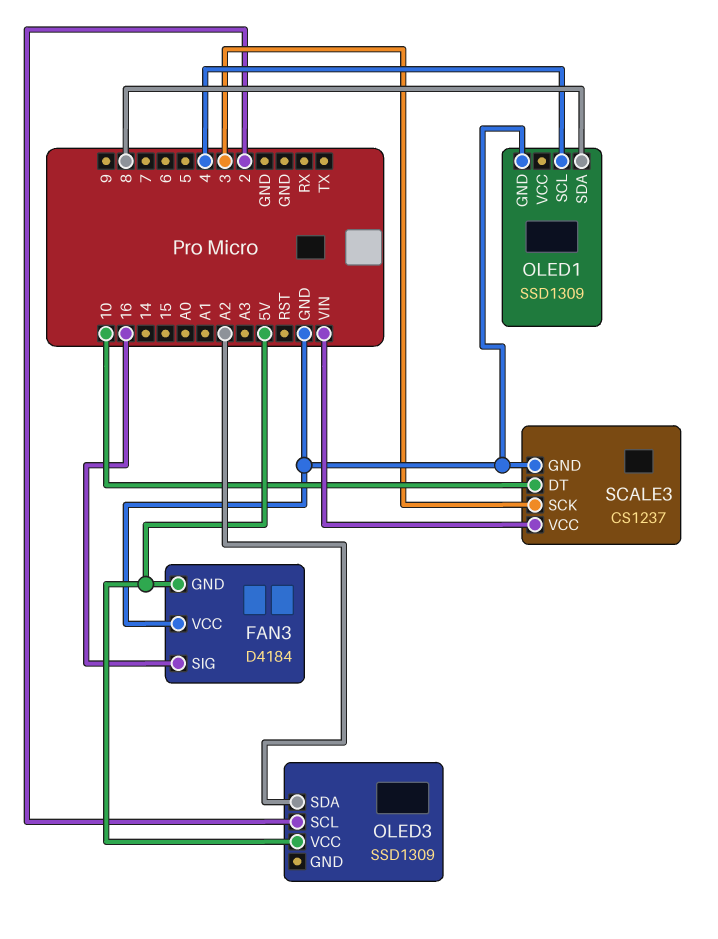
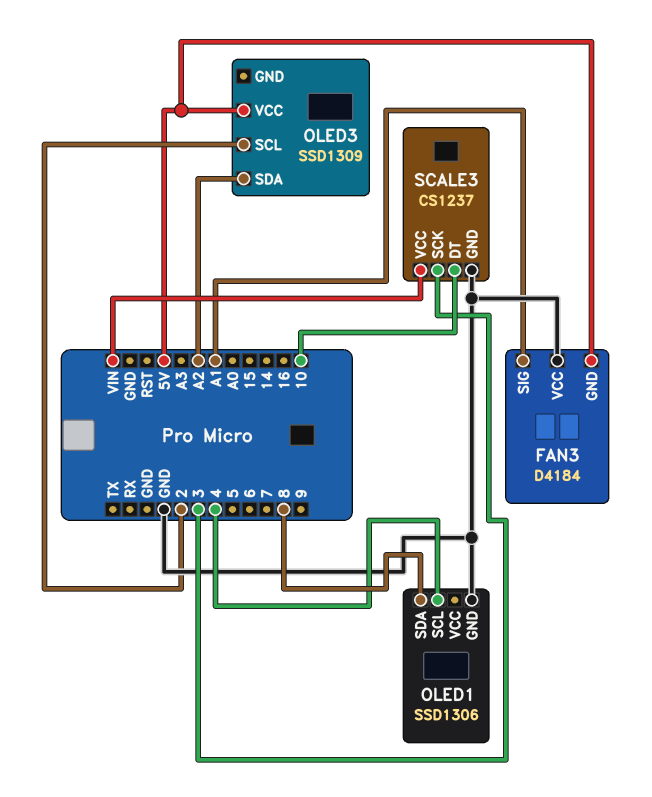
FAN3 pin SIG: 16 -> A1
OLED1: SSD1309 -> SSD1306

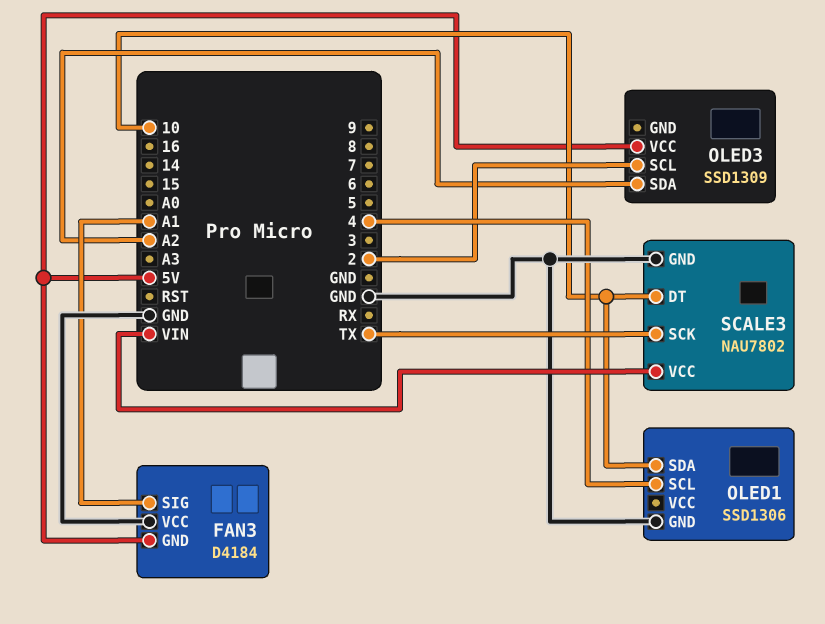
OLED1 pin SDA: 8 -> 10
SCALE3: CS1237 -> NAU7802
SCALE3 pin SCK: 3 -> TX

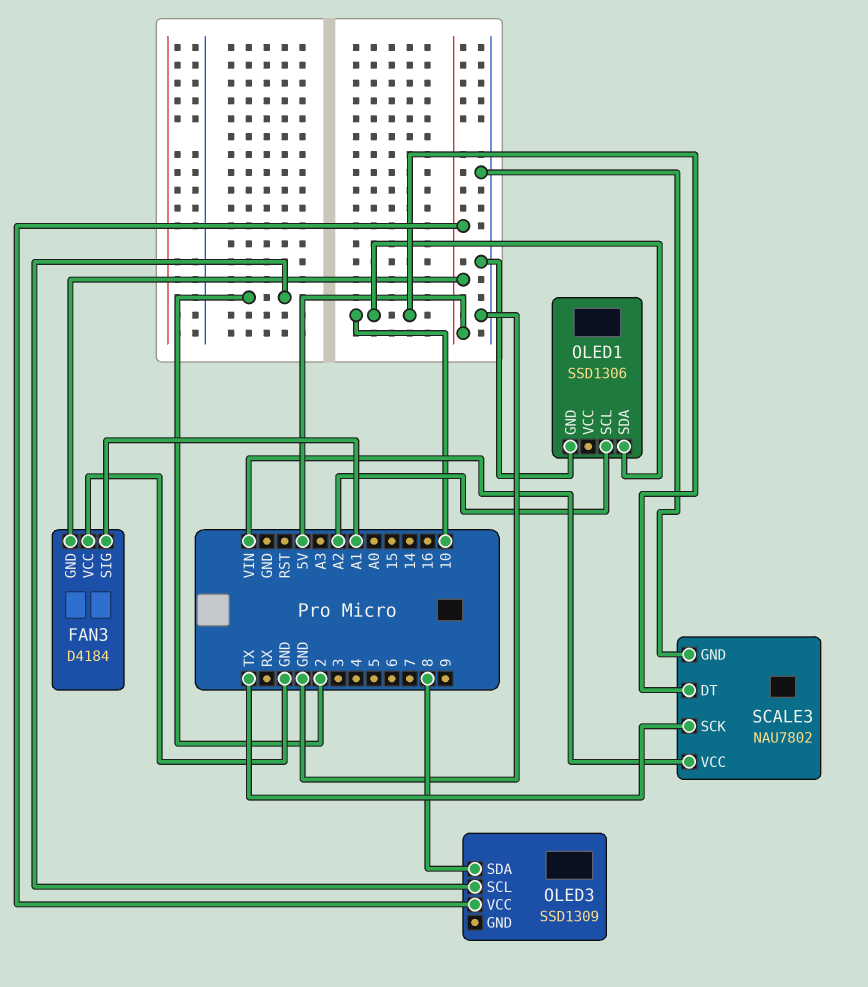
OLED1 pin SCL: 4 -> A2
OLED3 pin SDA: A2 -> 8

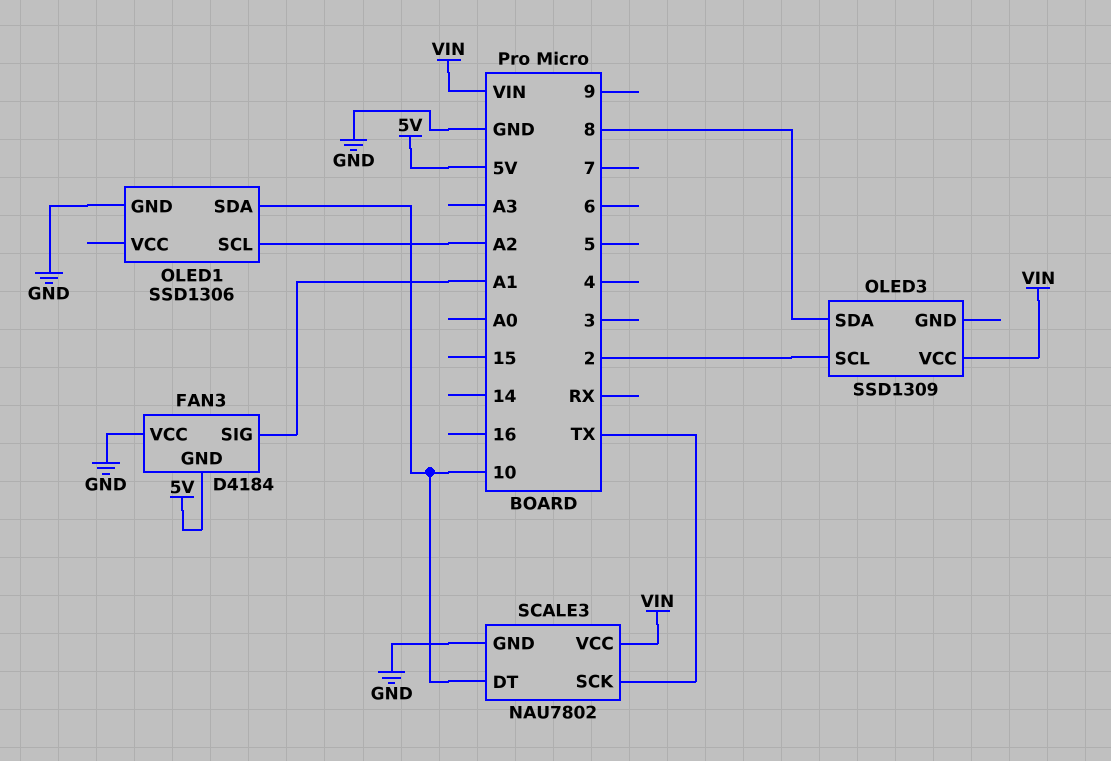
OLED3 pin VCC: 5V -> VIN

